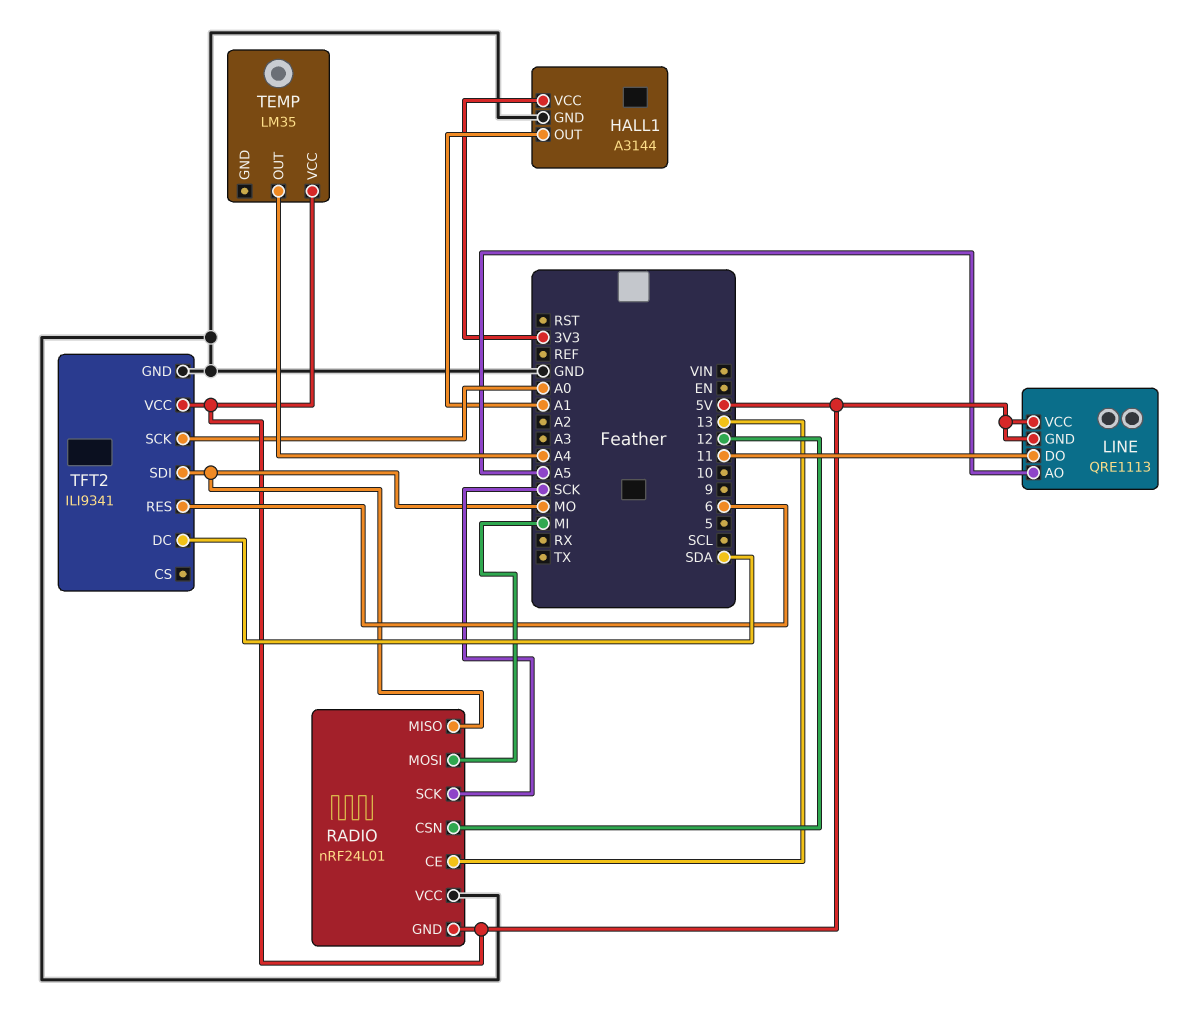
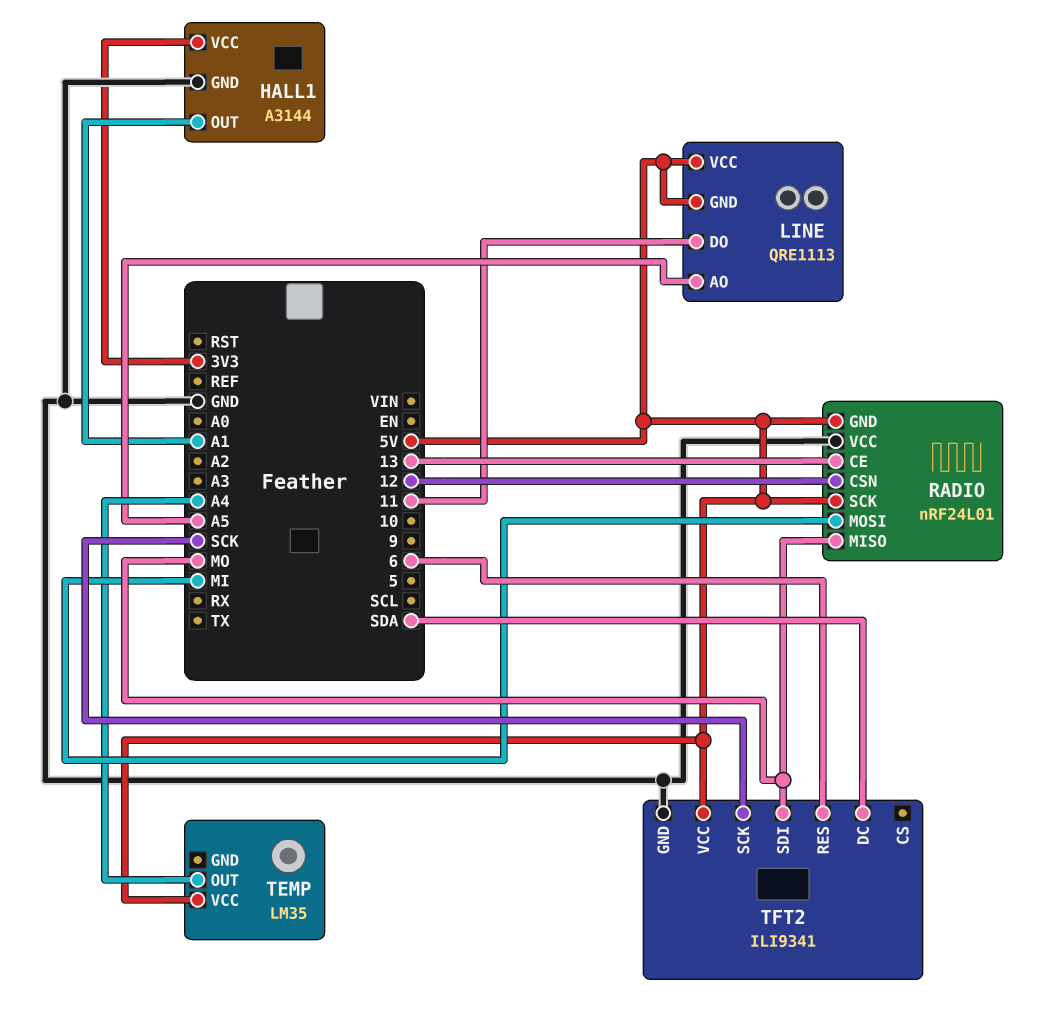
RADIO pin SCK: SCK -> 5V
TFT2 pin SCK: A0 -> SCK

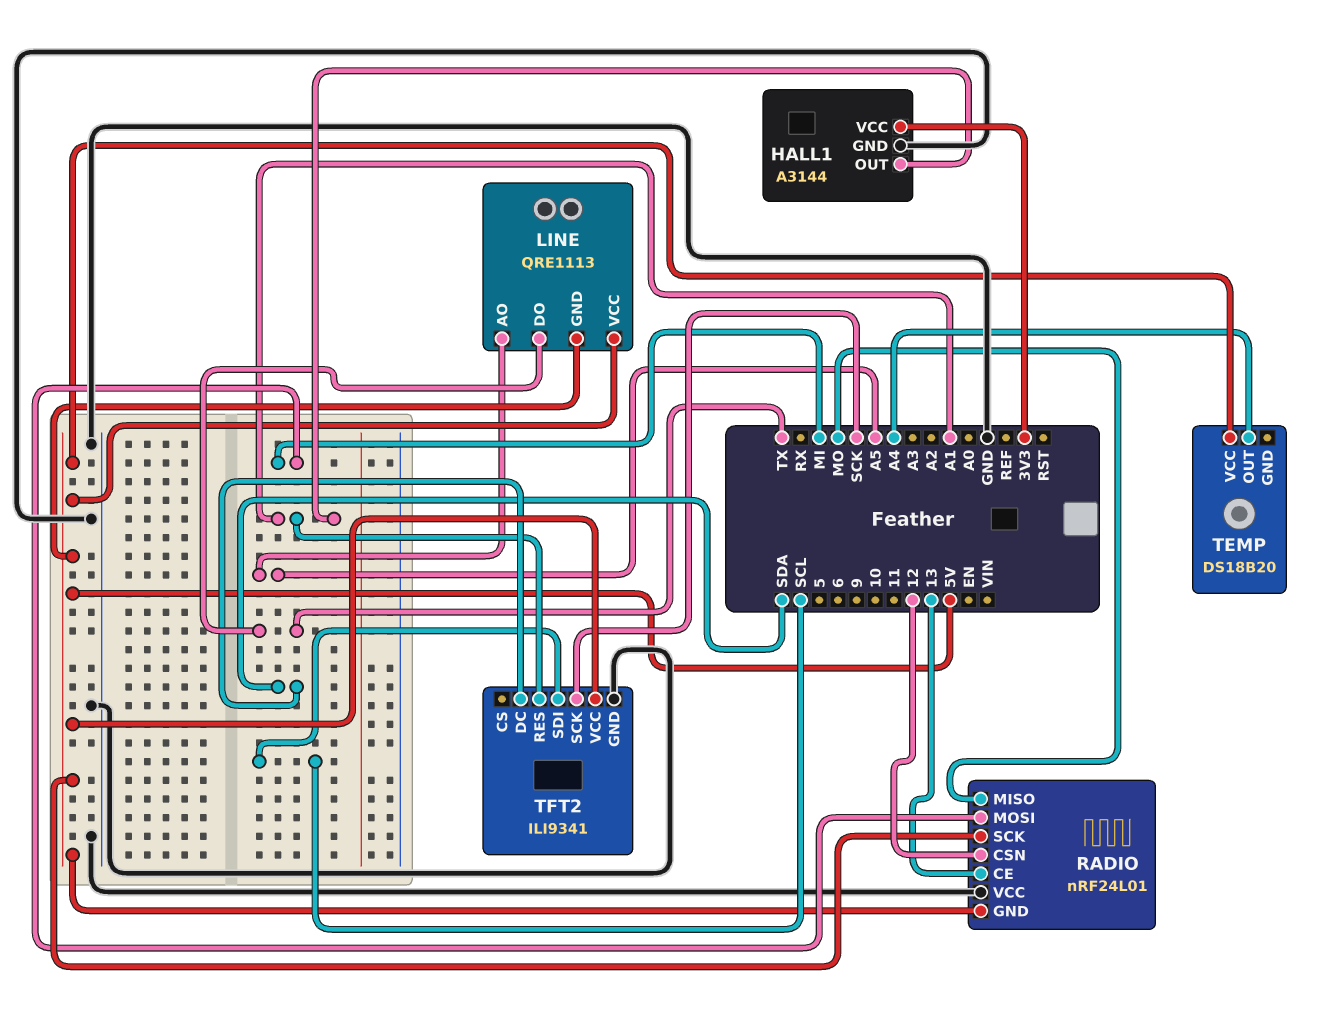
LINE pin DO: 11 -> TX
TEMP: LM35 -> DS18B20
TFT2 pin RES: 6 -> A1
TFT2 pin SDI: MO -> SCL

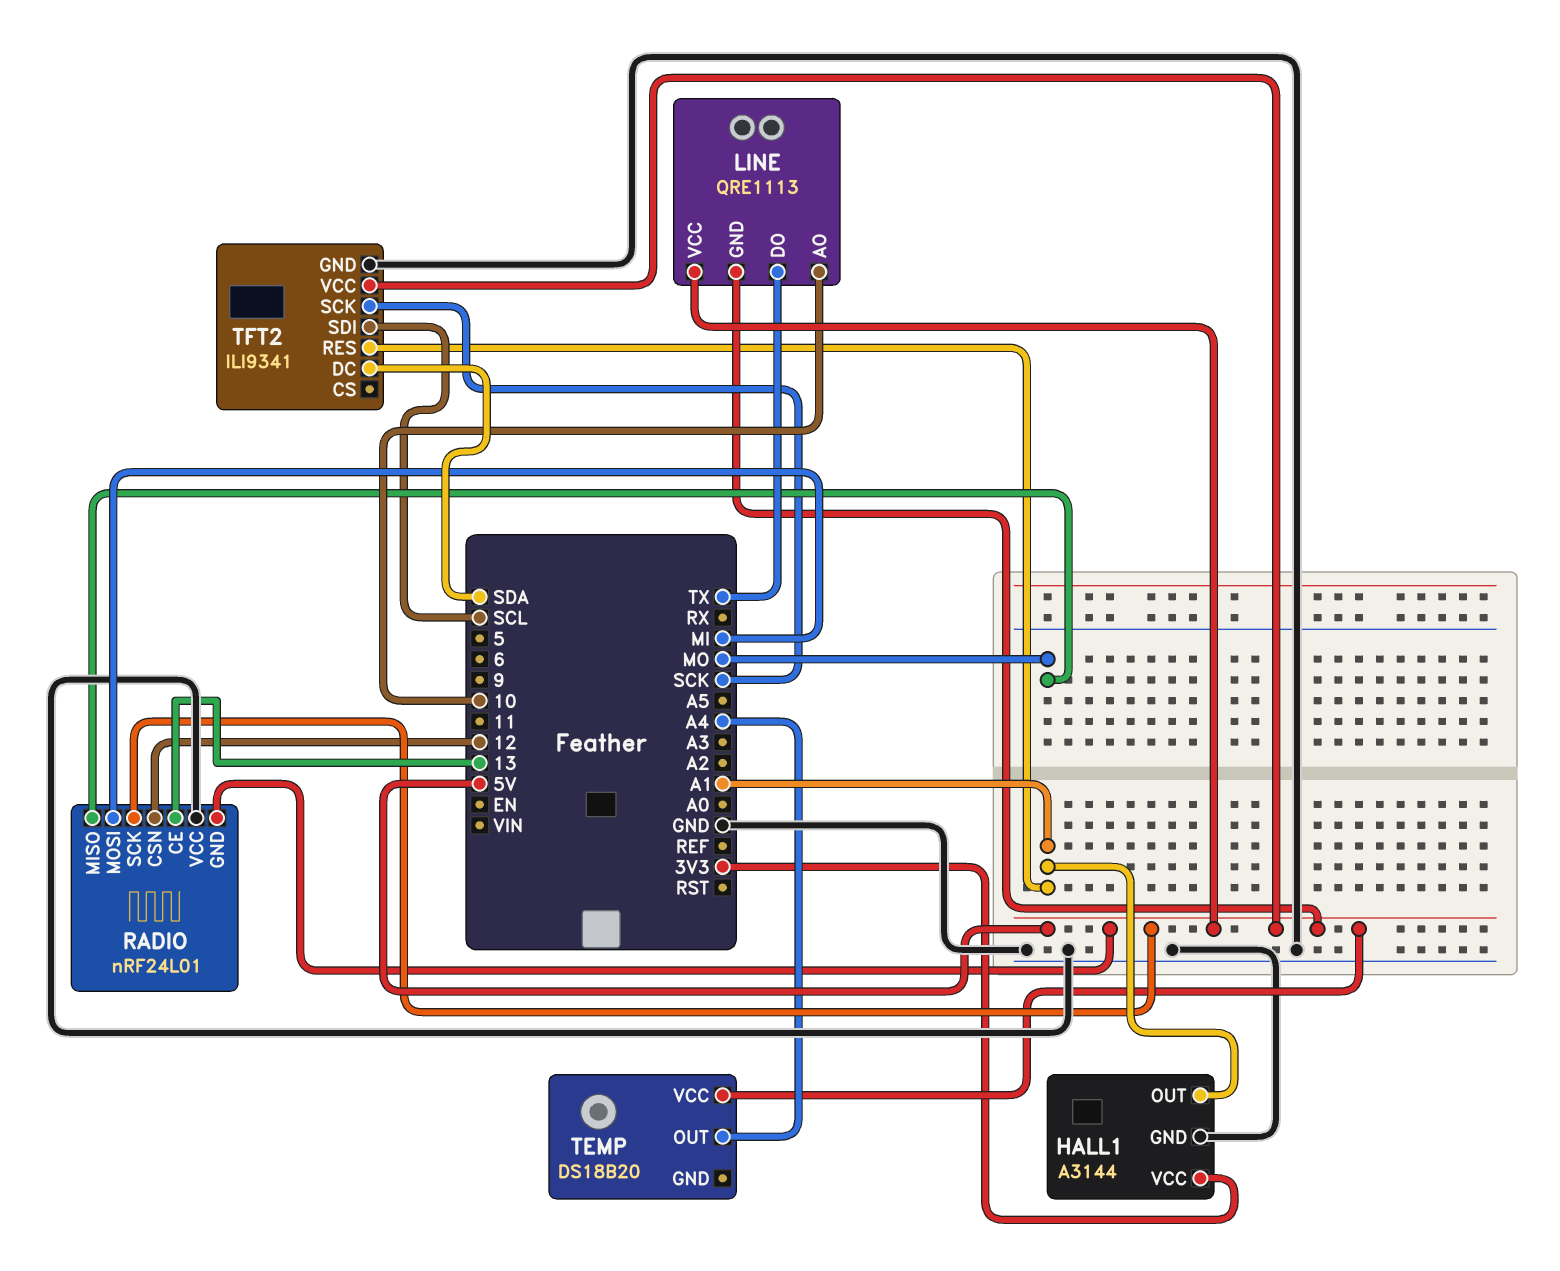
LINE pin AO: A5 -> 10

